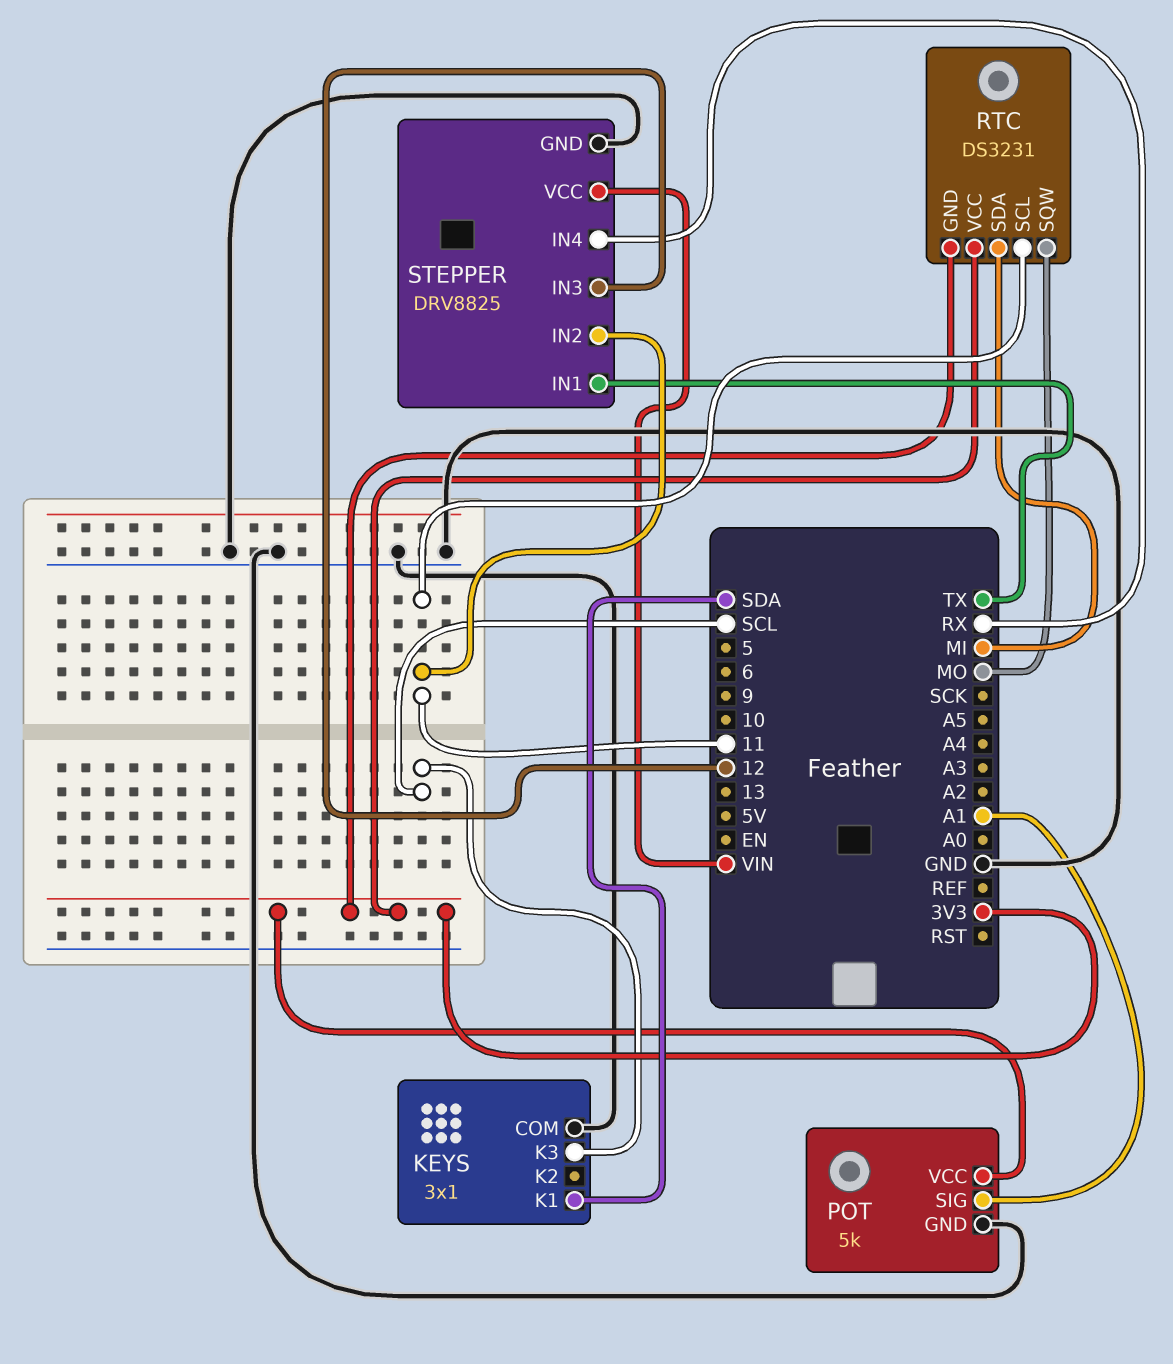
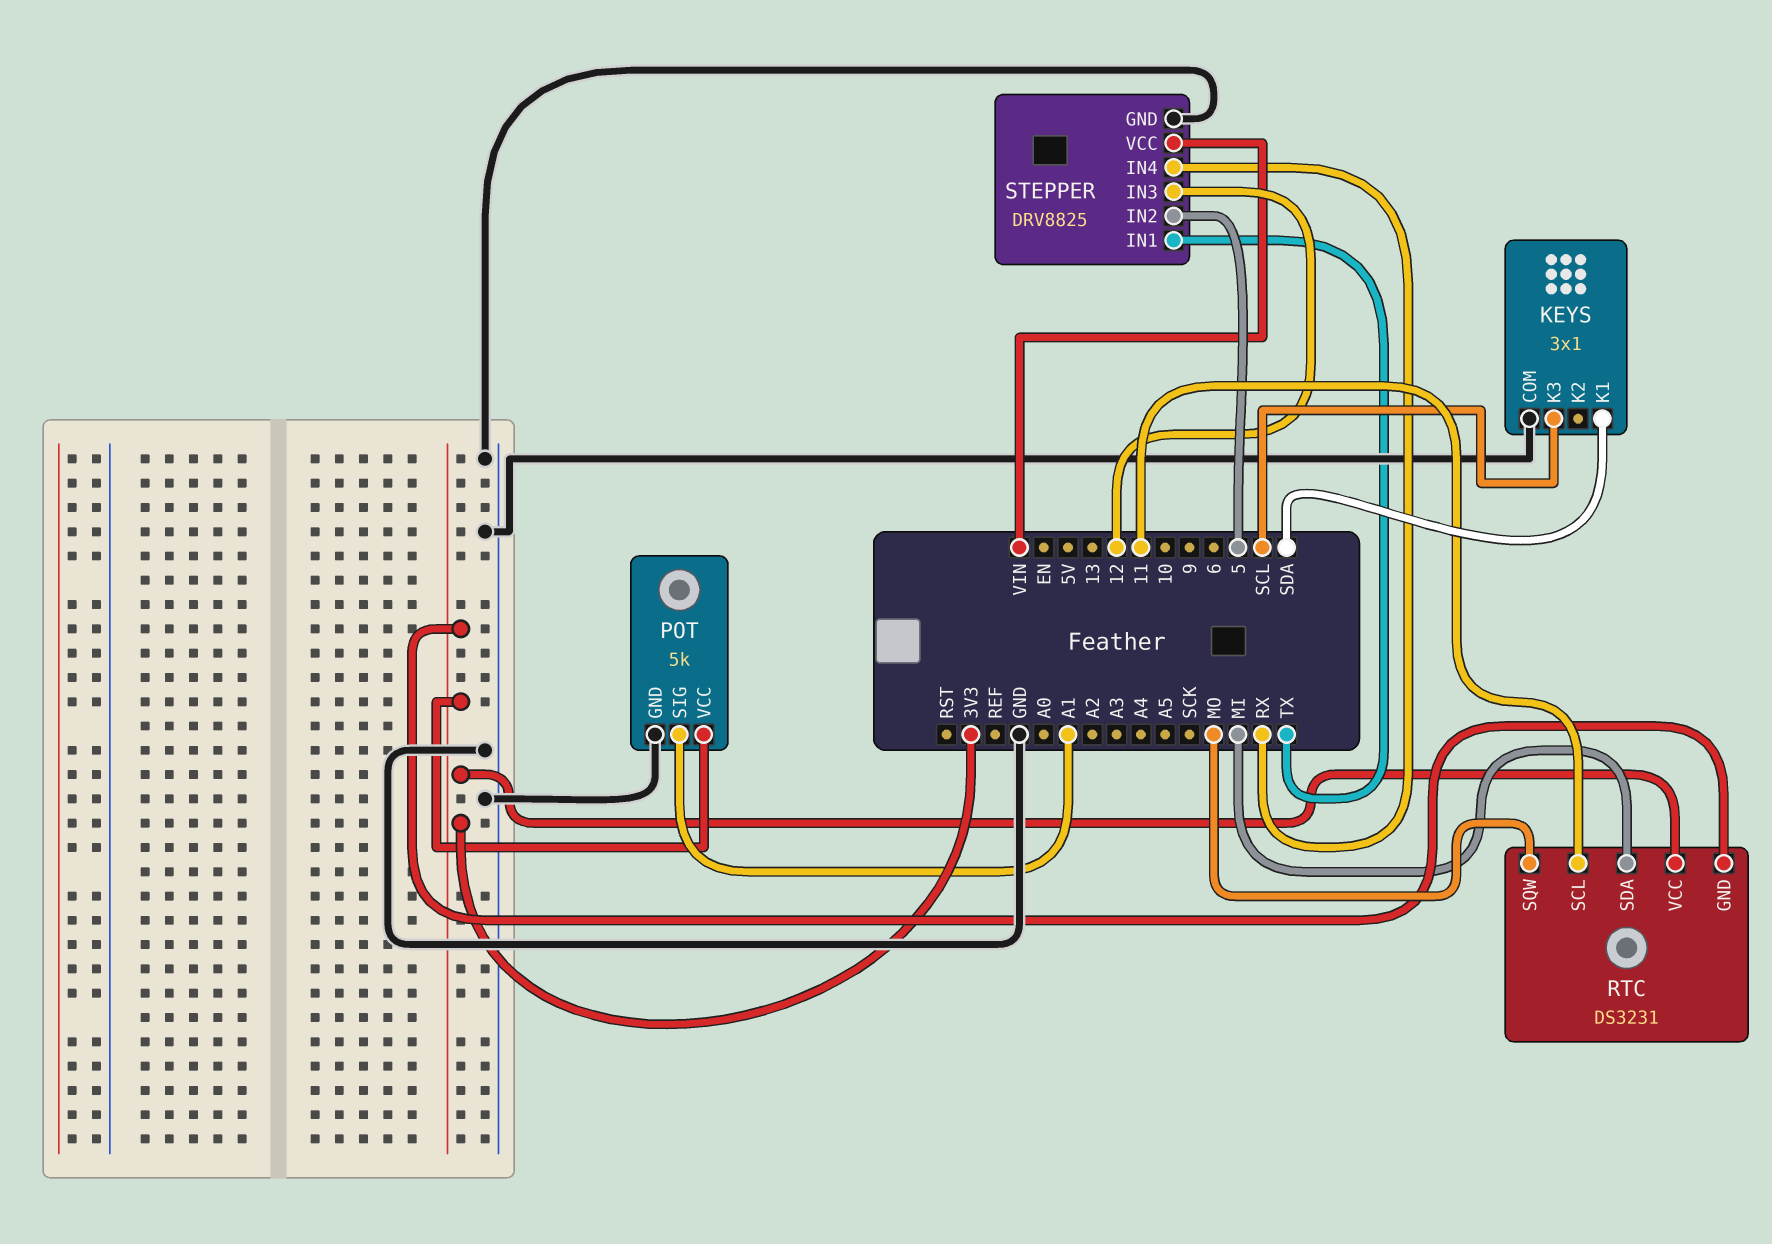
STEPPER pin IN2: 11 -> 5

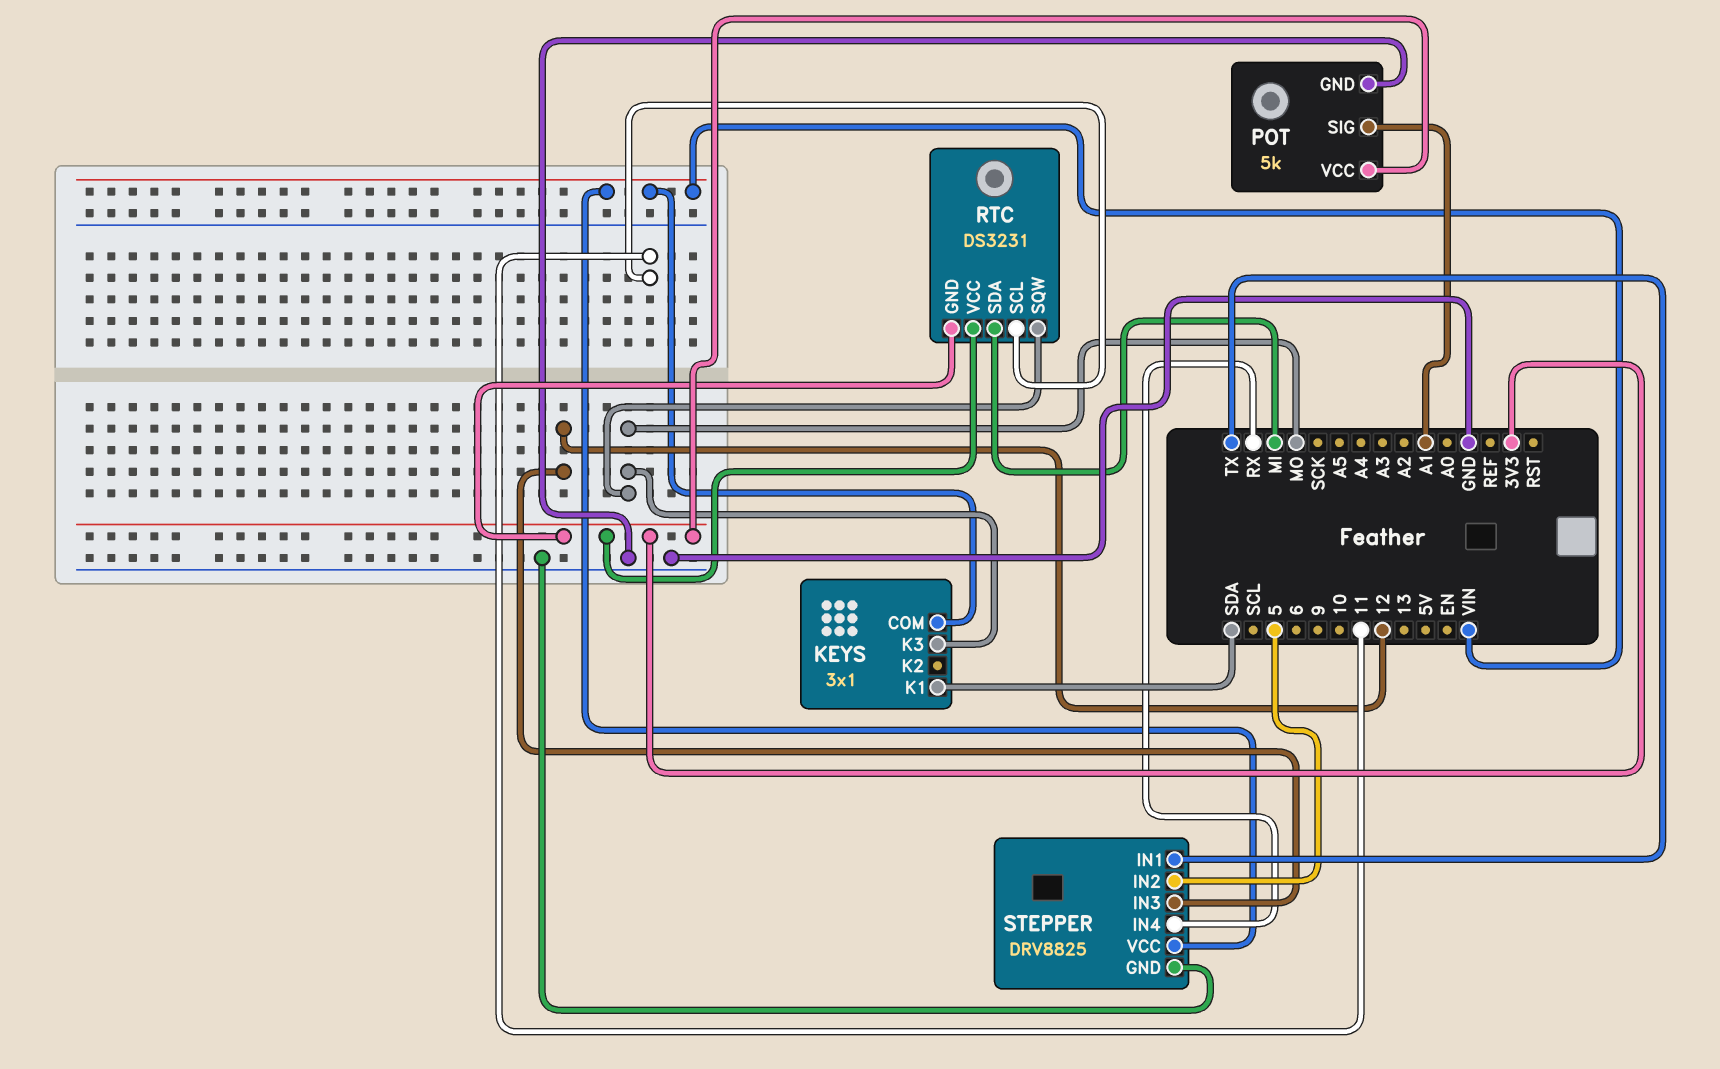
KEYS pin COM: GND -> VIN
KEYS pin K3: SCL -> MO

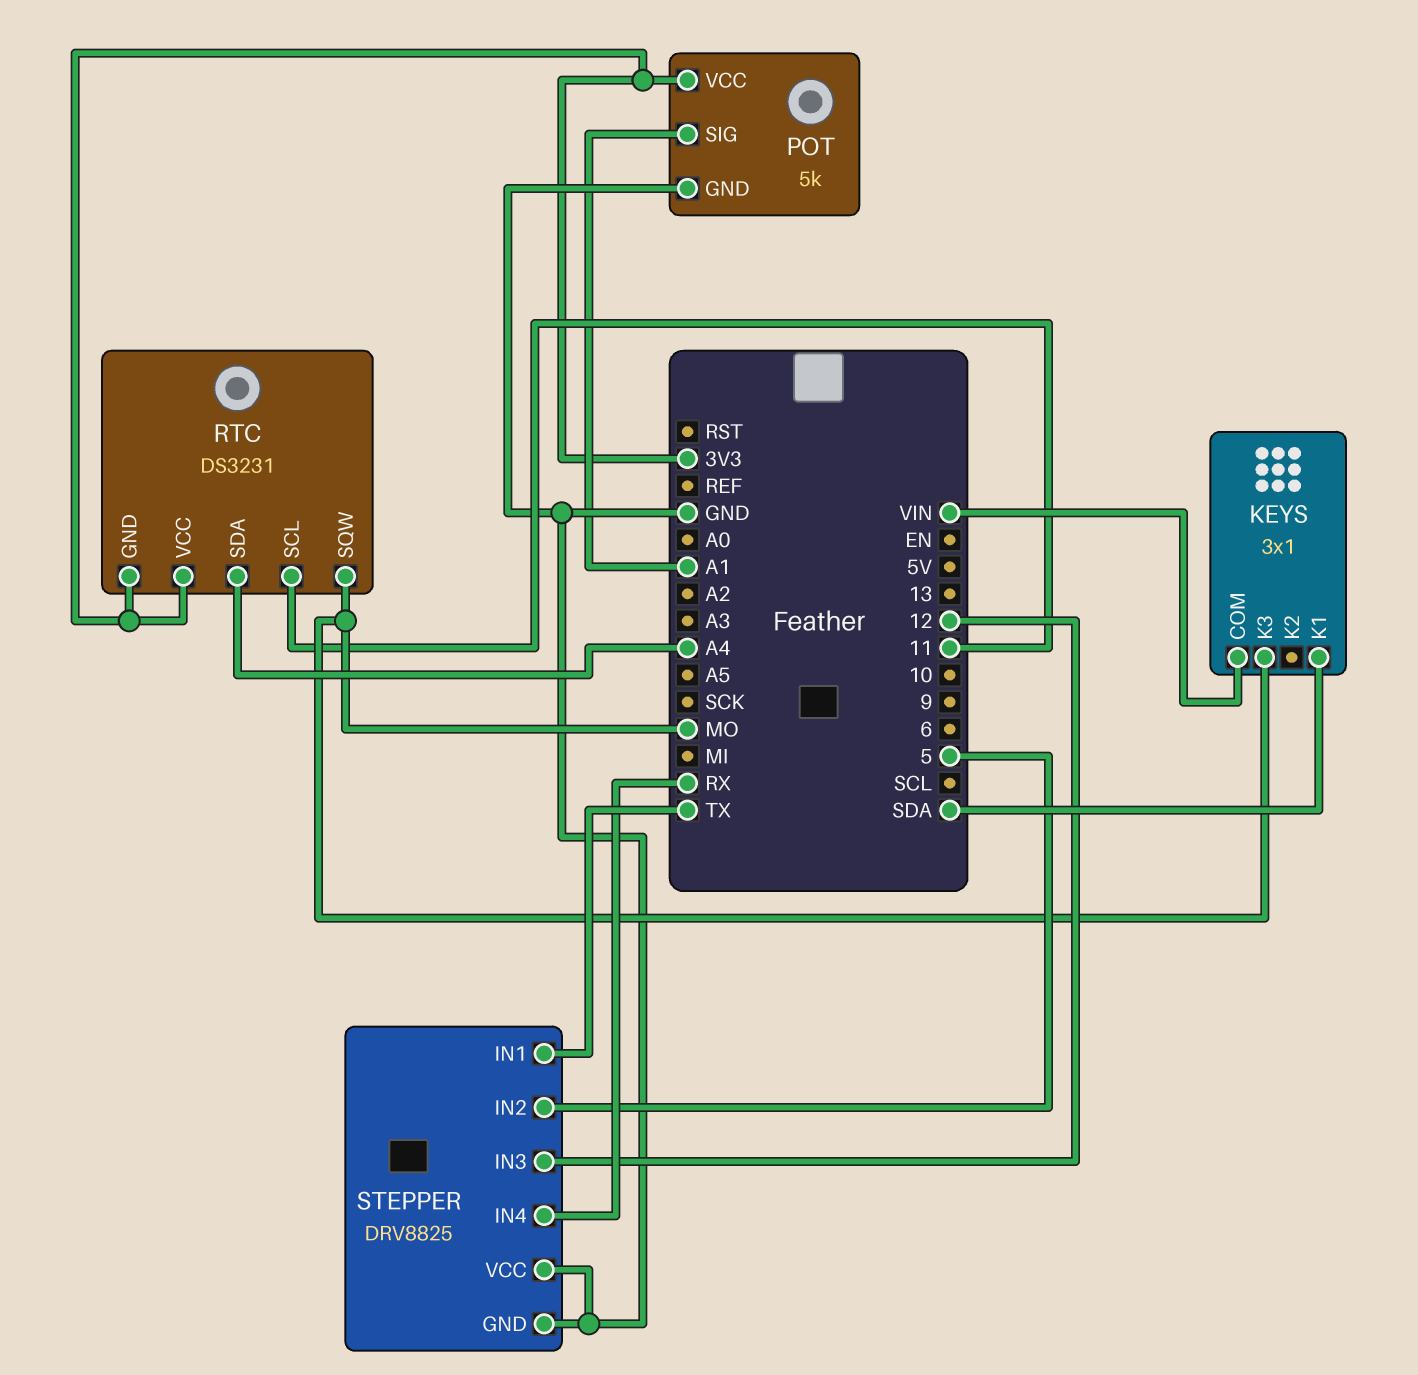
RTC pin SDA: MI -> A4
STEPPER pin VCC: VIN -> GND

